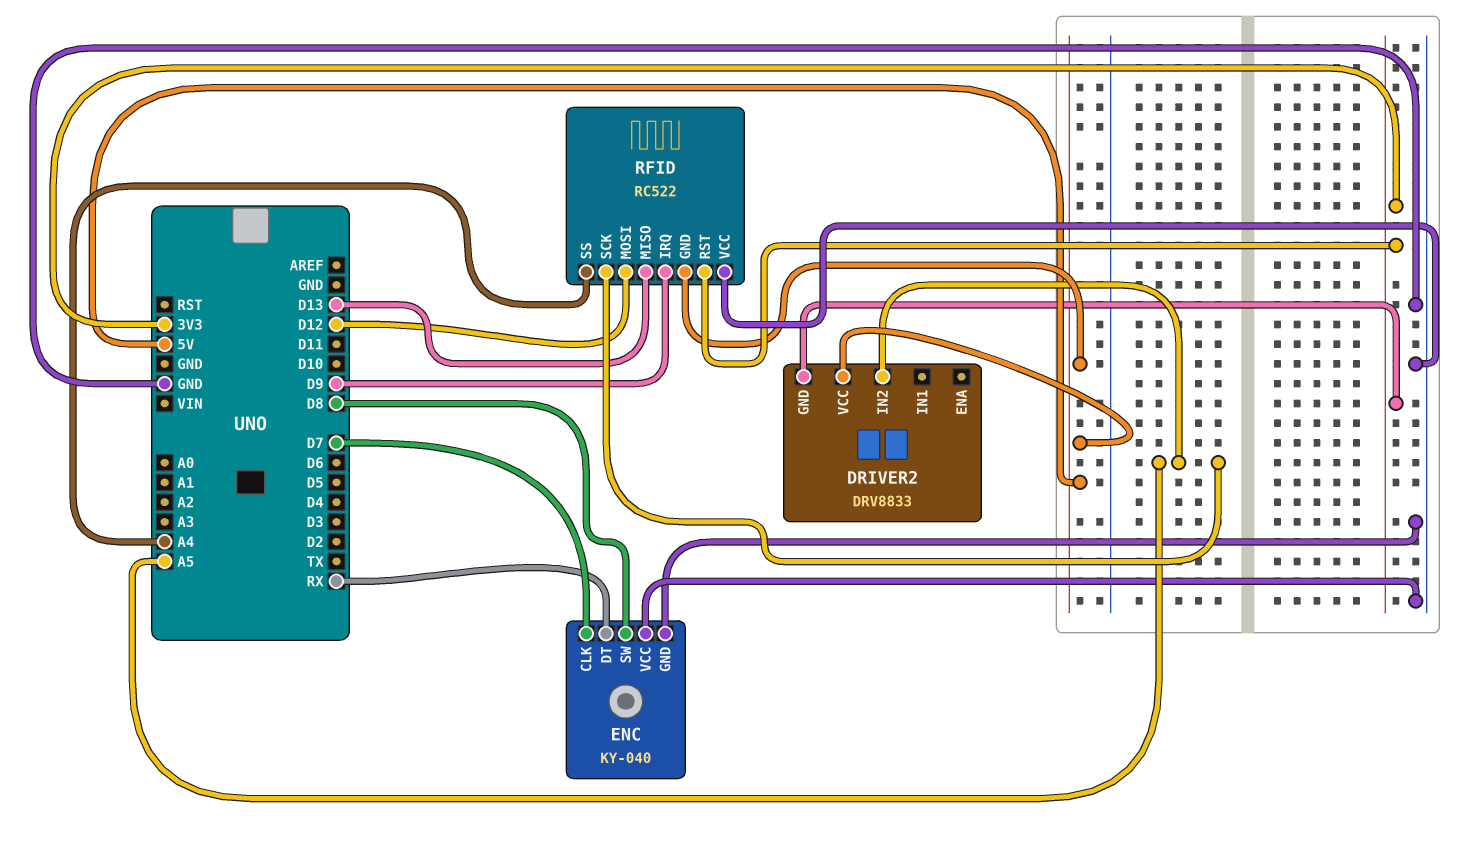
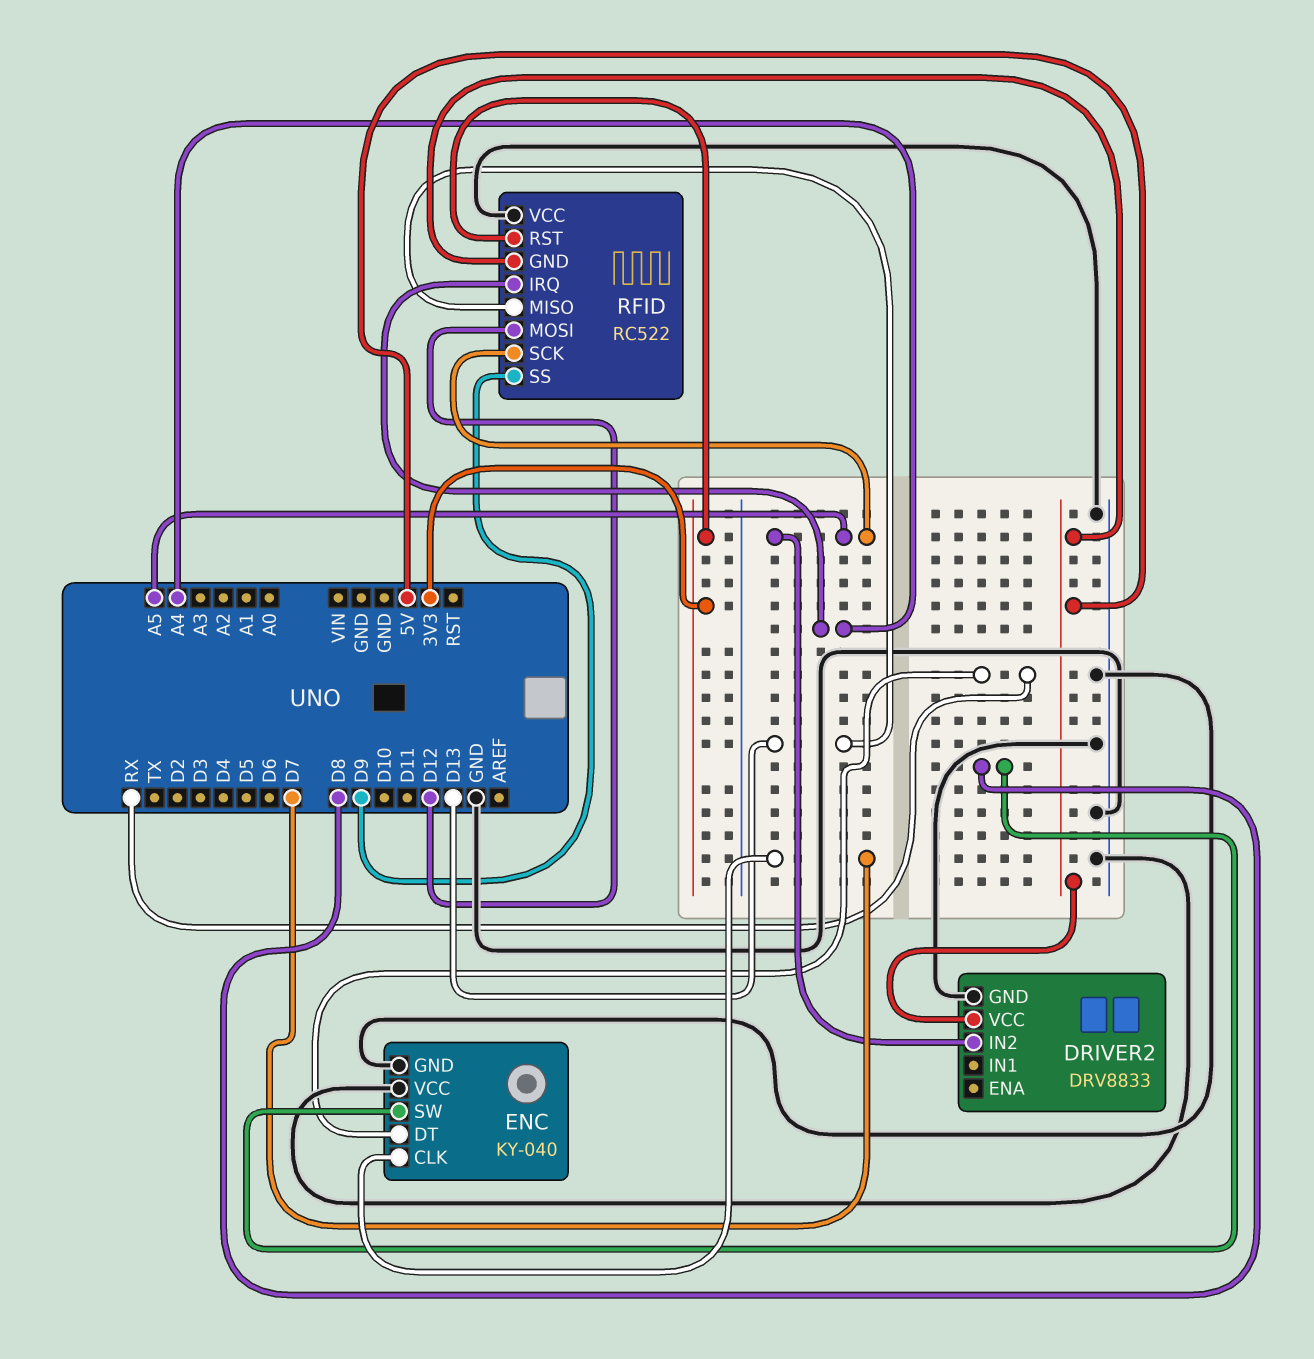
DRIVER2 pin GND: 3V3 -> GND
RFID pin IRQ: D9 -> A4
RFID pin SS: A4 -> D9

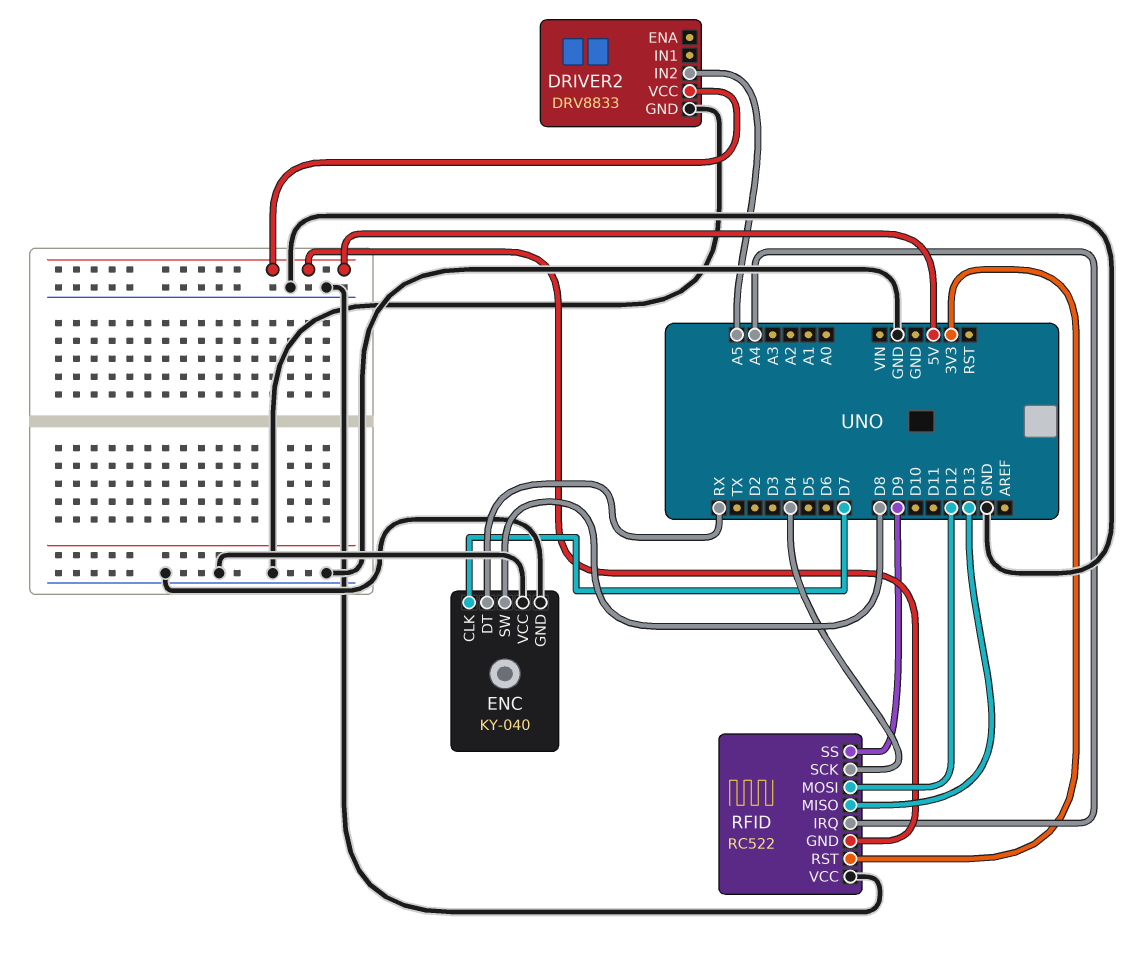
RFID pin SCK: A5 -> D4

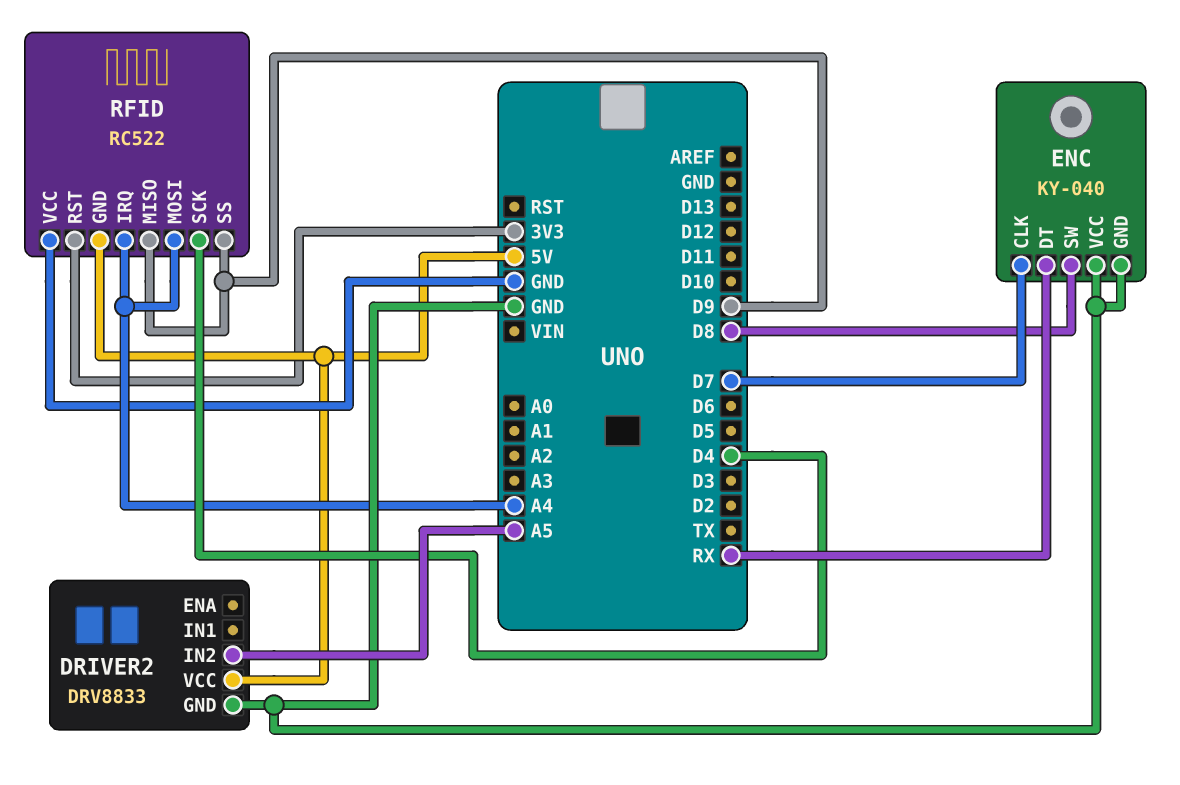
RFID pin MISO: D13 -> D9
RFID pin MOSI: D12 -> A4

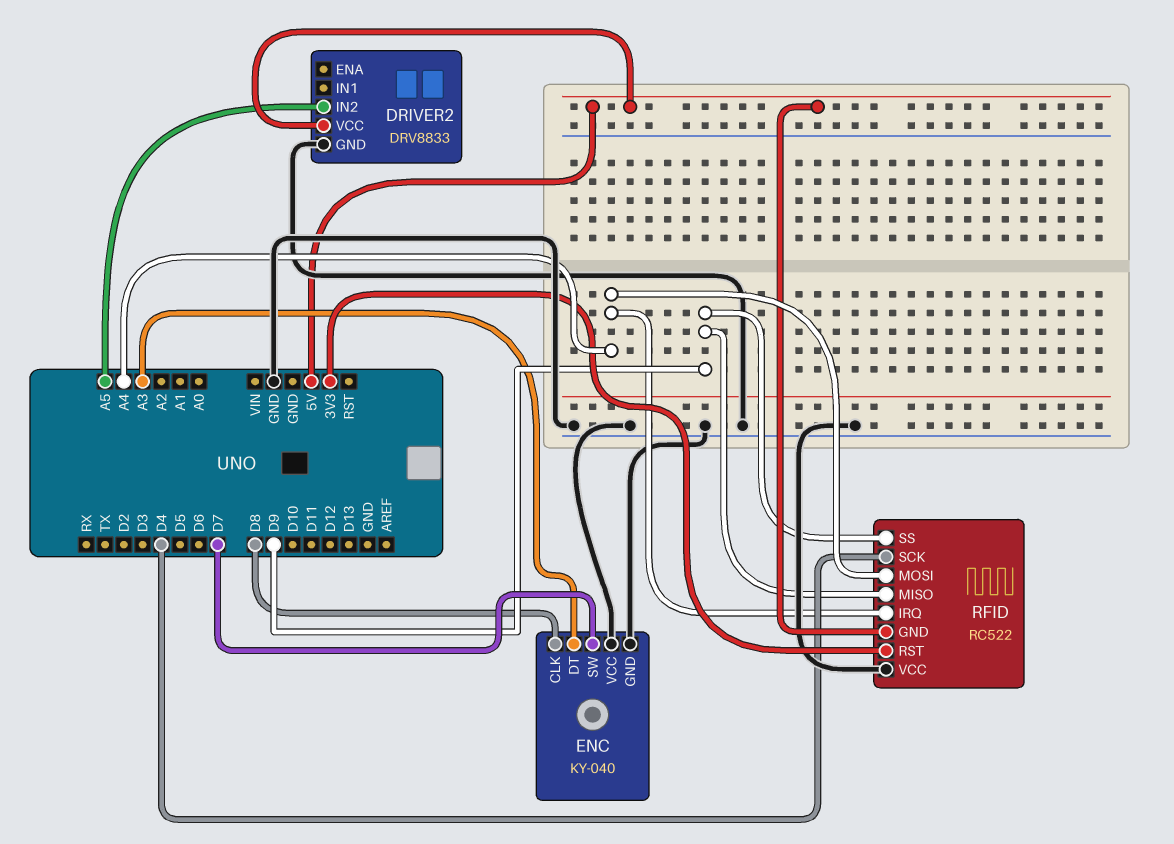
ENC pin CLK: D7 -> D8
ENC pin DT: RX -> A3
ENC pin SW: D8 -> D7

